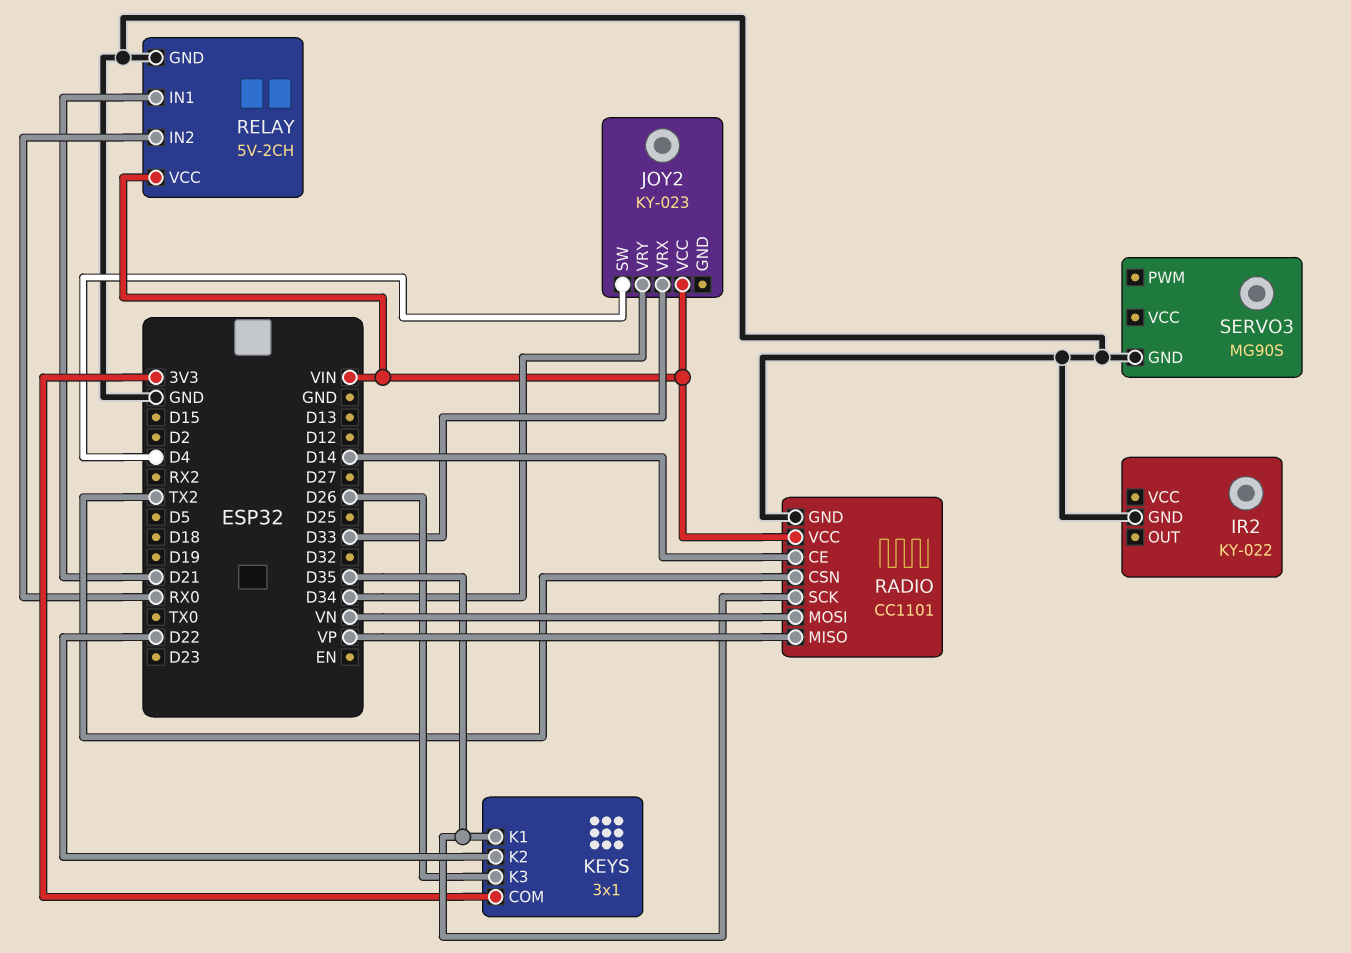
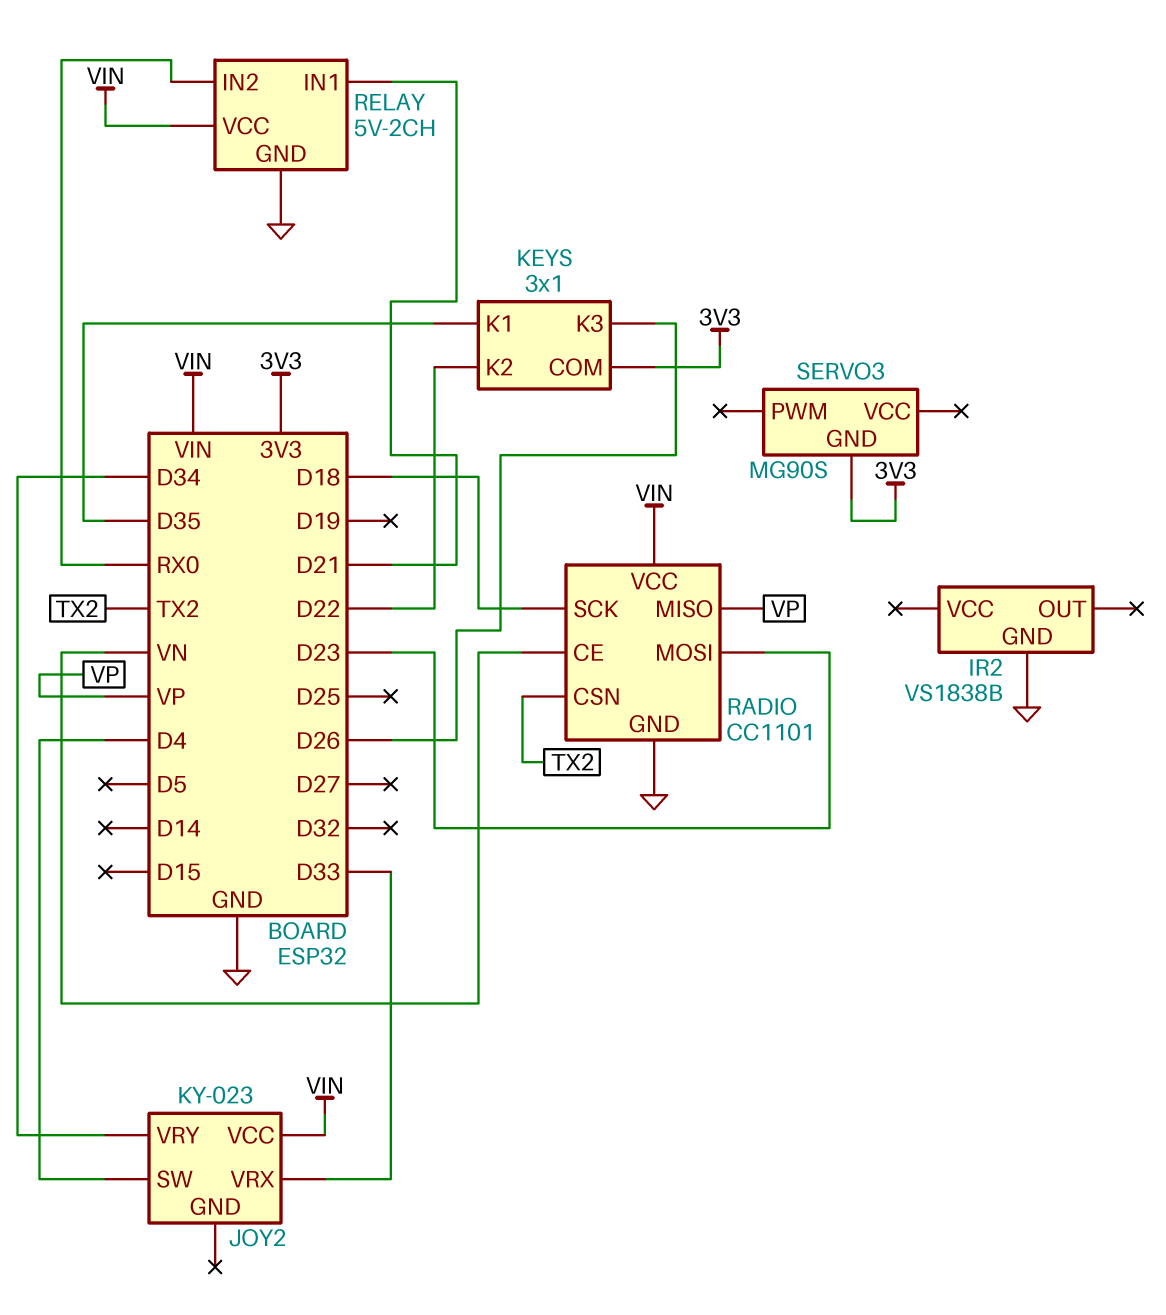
IR2: KY-022 -> VS1838B
RADIO pin CE: D14 -> VN
RADIO pin MOSI: VN -> D23
RADIO pin SCK: D35 -> D18
SERVO3 pin GND: GND -> 3V3

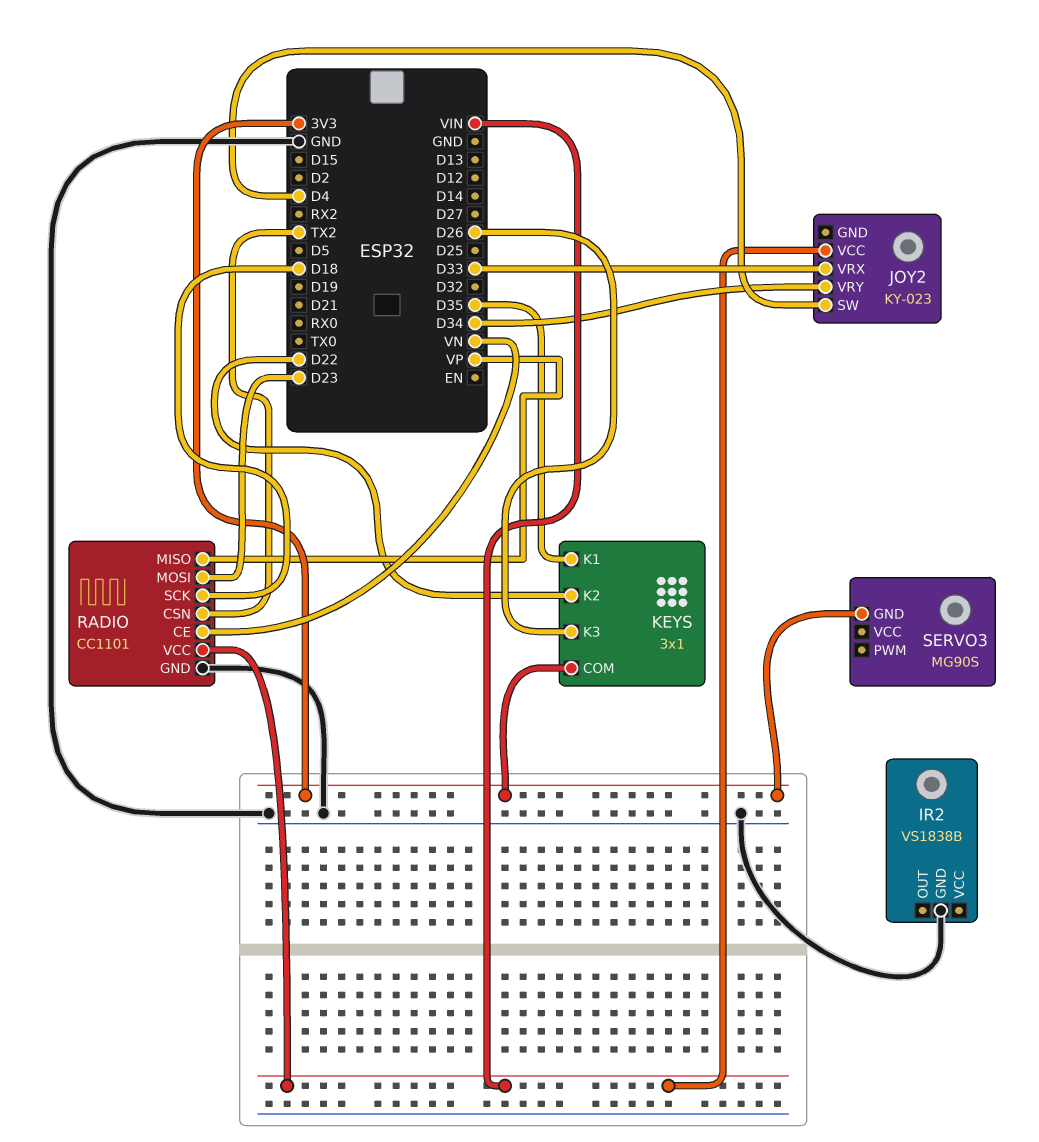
RELAY: 5V-2CH -> none
RELAY pin GND: GND -> none
RELAY pin IN1: D21 -> none
RELAY pin IN2: RX0 -> none
RELAY pin VCC: VIN -> none

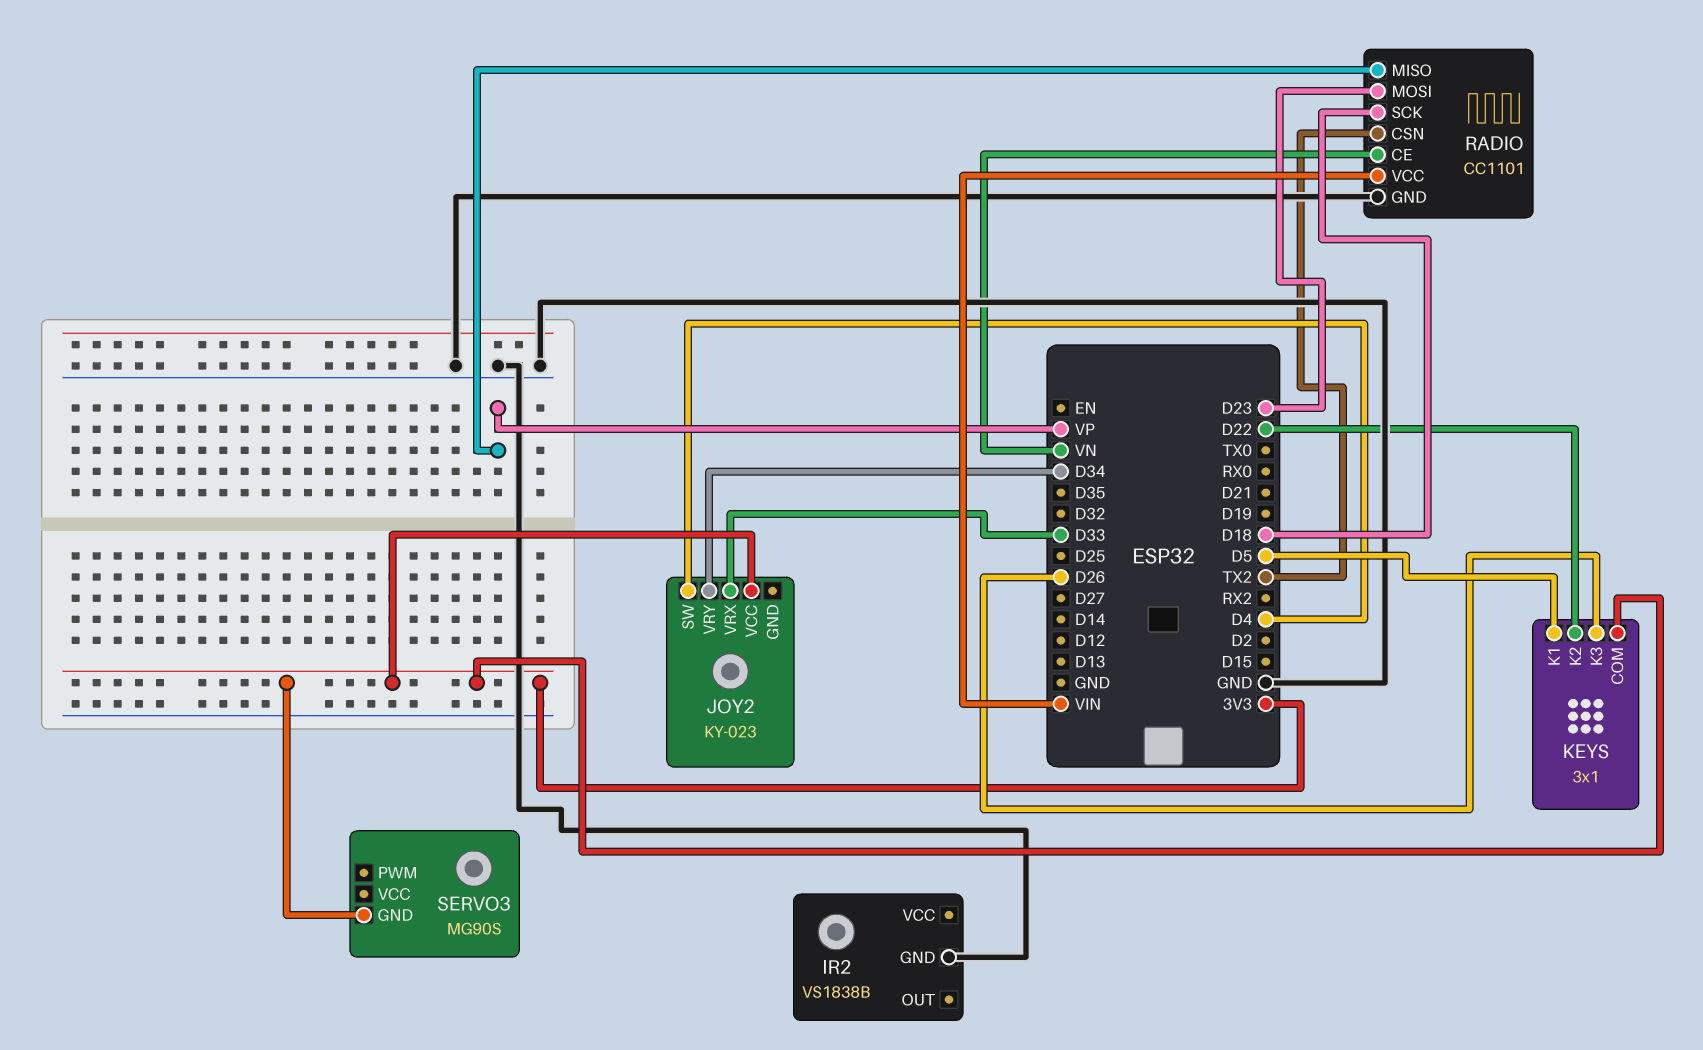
JOY2 pin VCC: VIN -> 3V3
KEYS pin K1: D35 -> D5

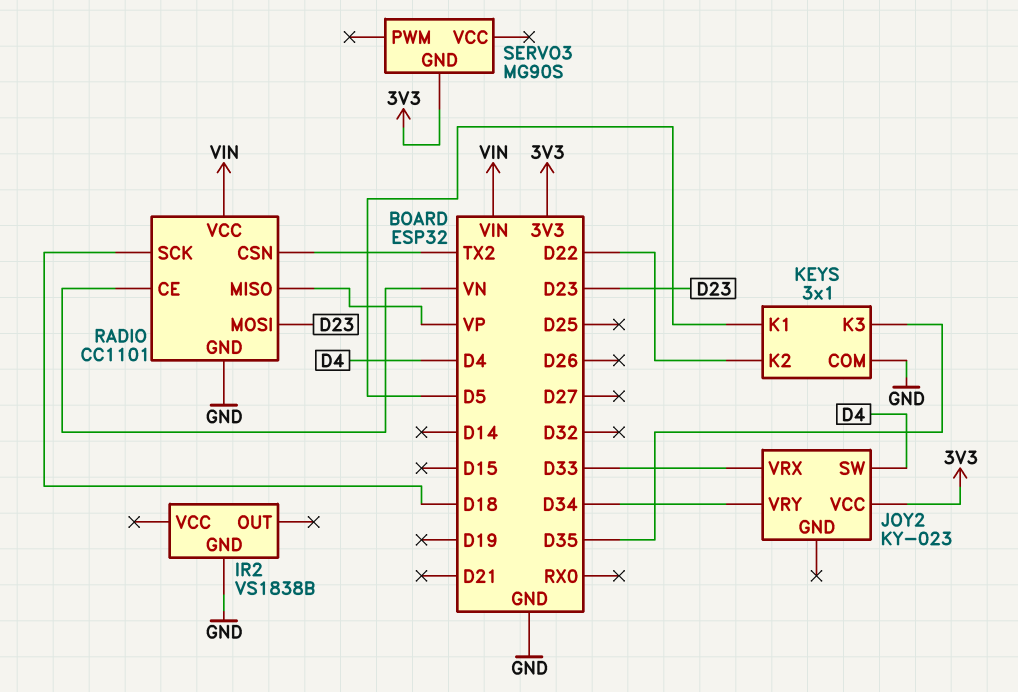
KEYS pin COM: 3V3 -> GND
KEYS pin K3: D26 -> D35

